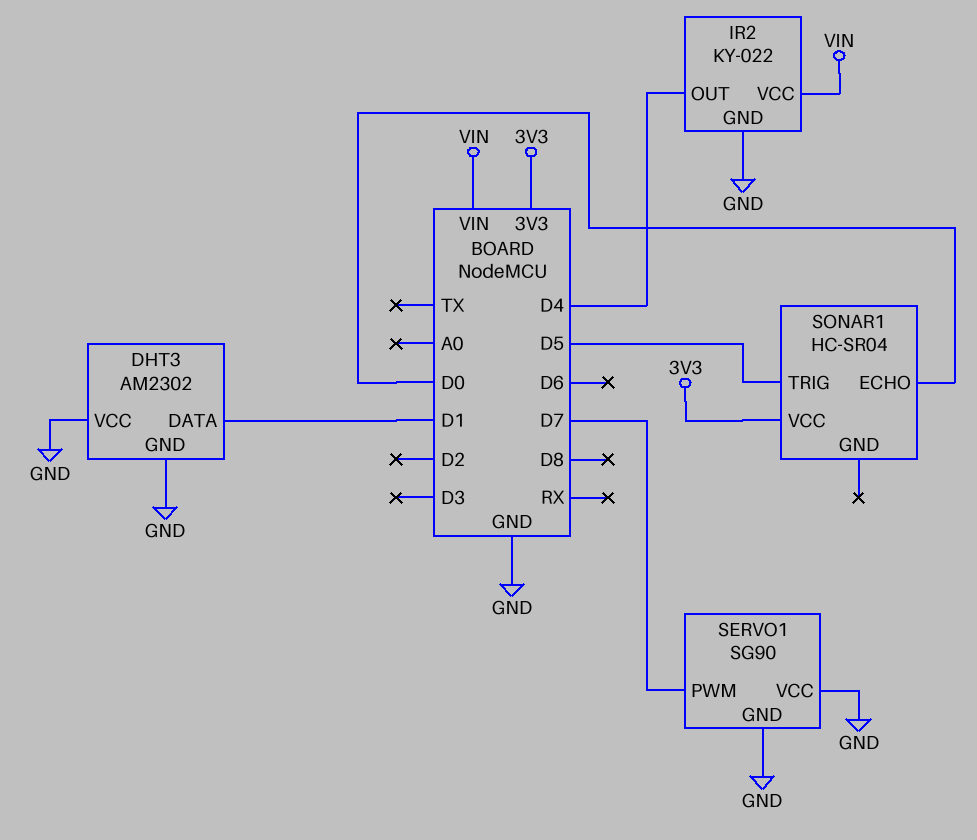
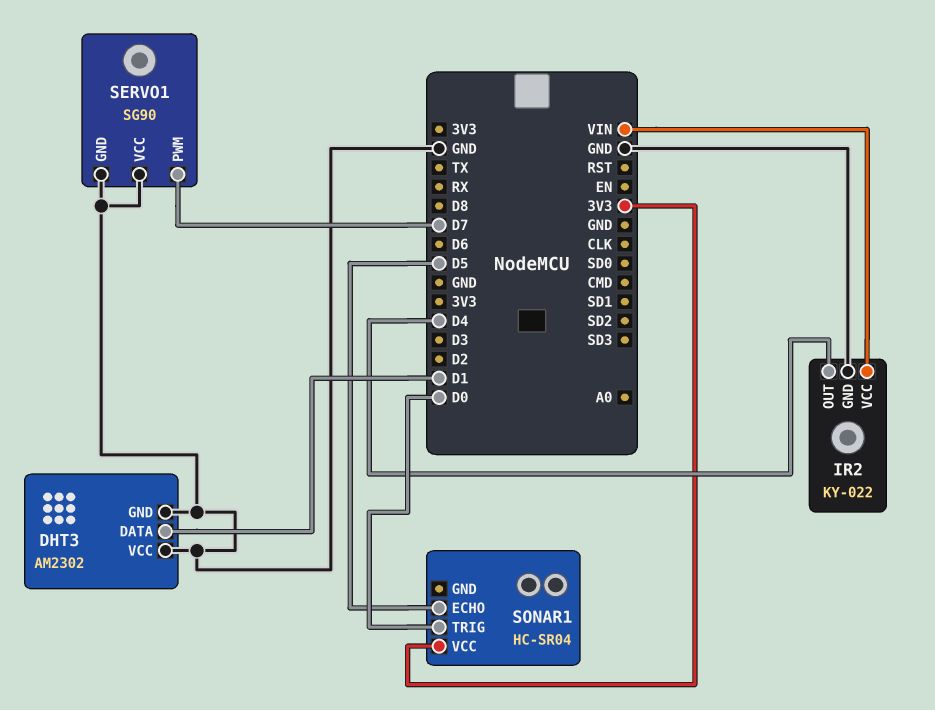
SONAR1 pin ECHO: D0 -> D5
SONAR1 pin TRIG: D5 -> D0

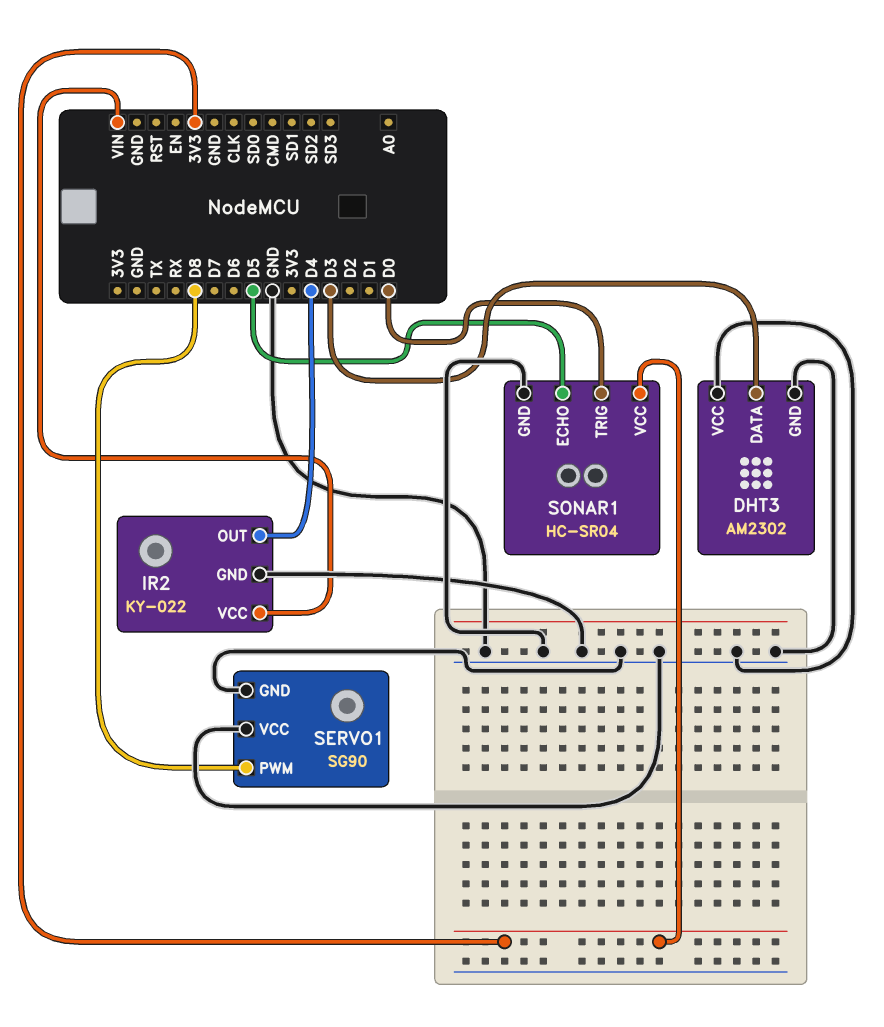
DHT3 pin DATA: D1 -> D3
SERVO1 pin PWM: D7 -> D8
SONAR1 pin GND: none -> GND

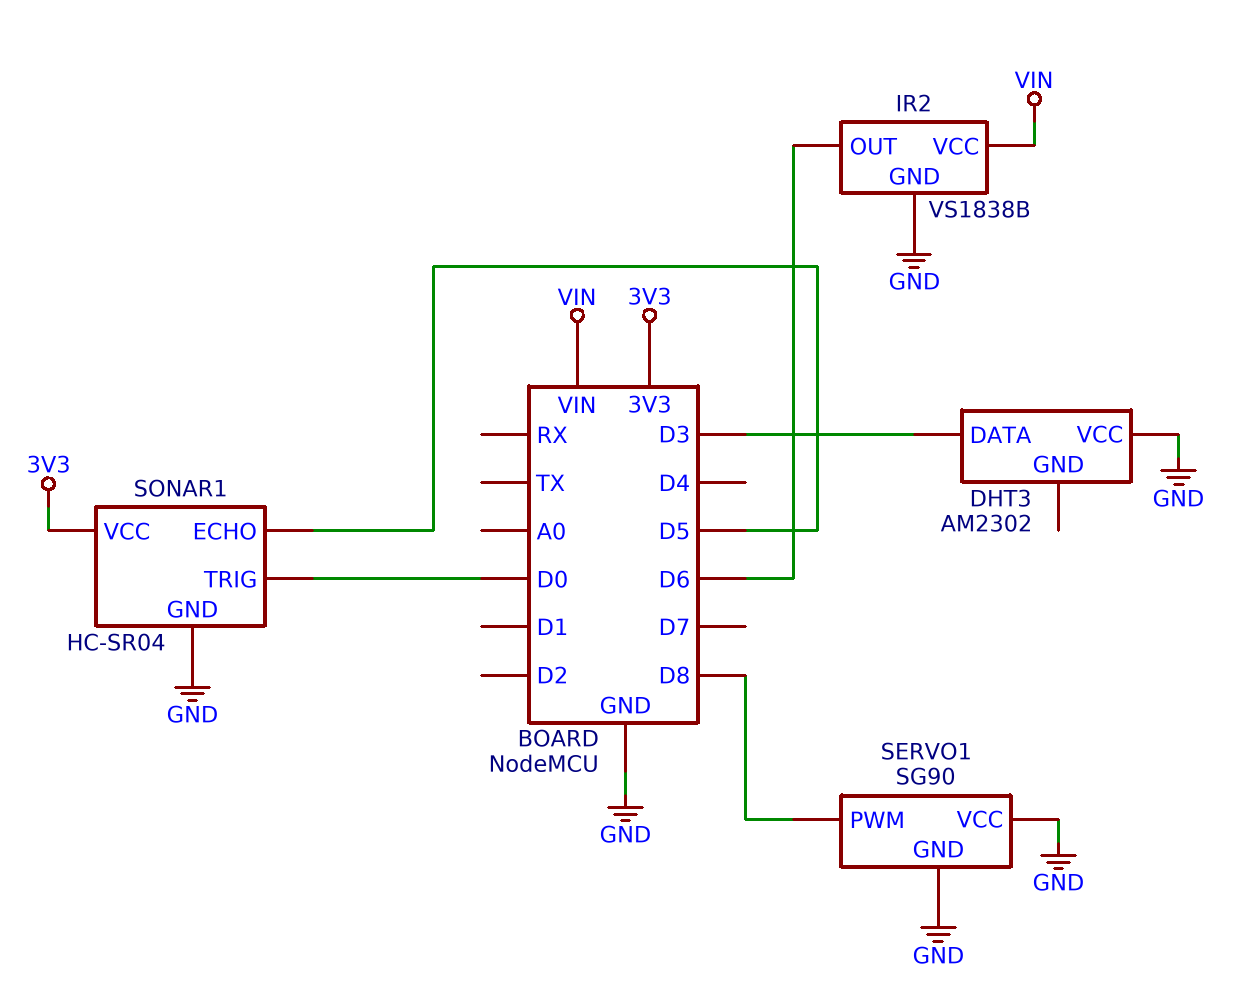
DHT3 pin GND: GND -> none
IR2: KY-022 -> VS1838B
IR2 pin OUT: D4 -> D6

